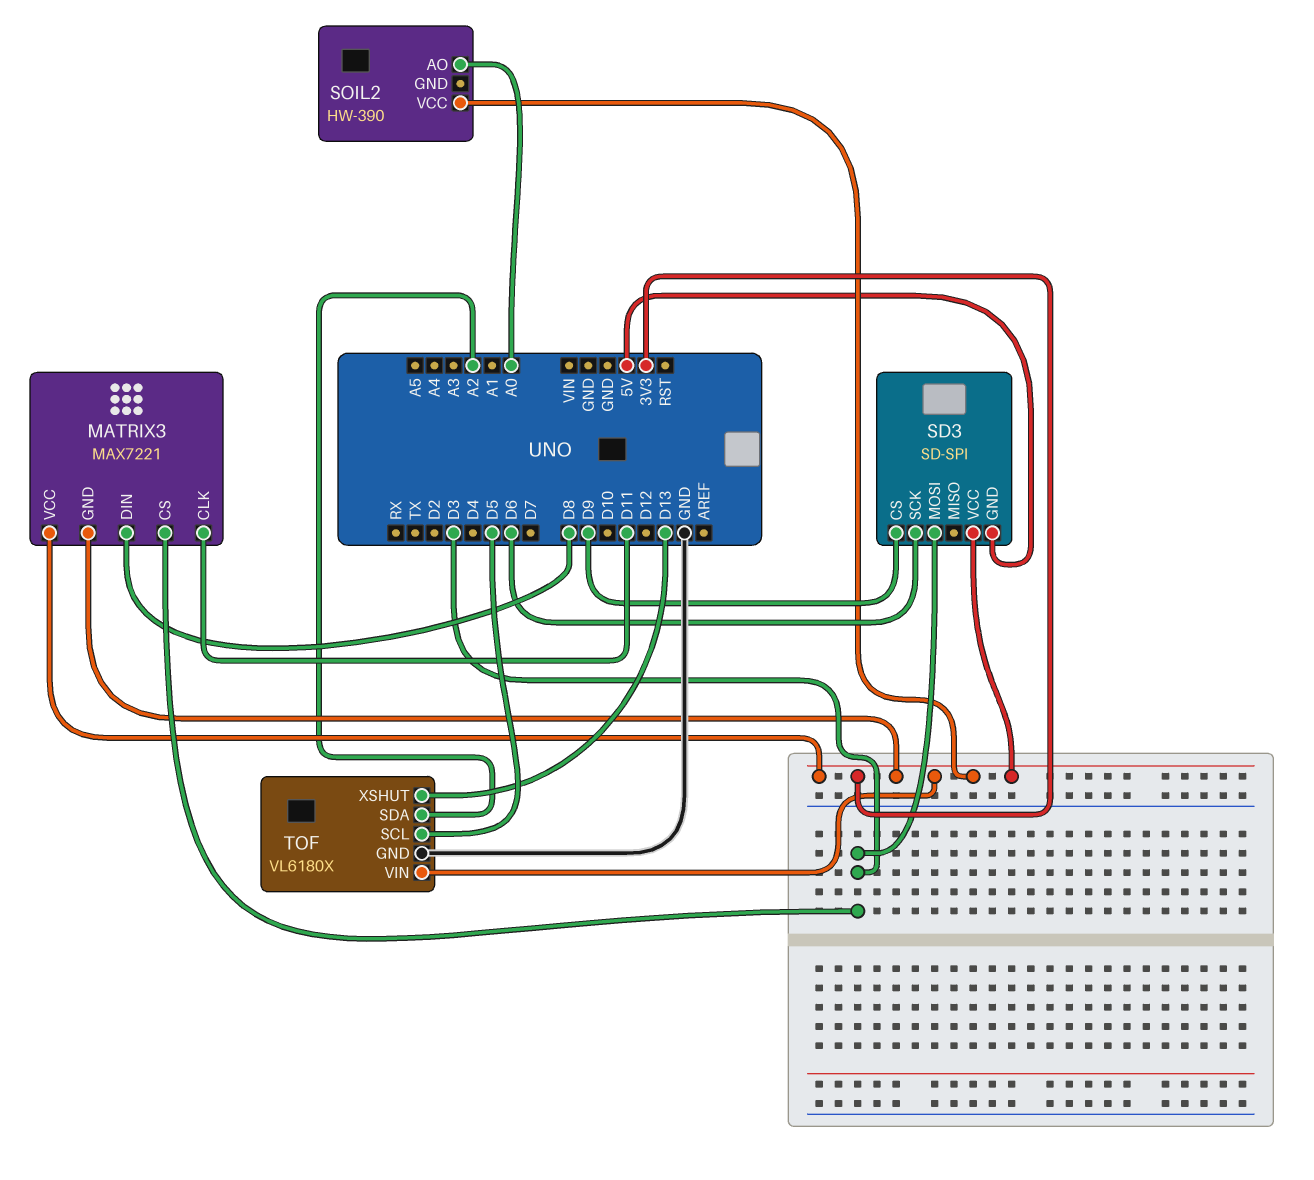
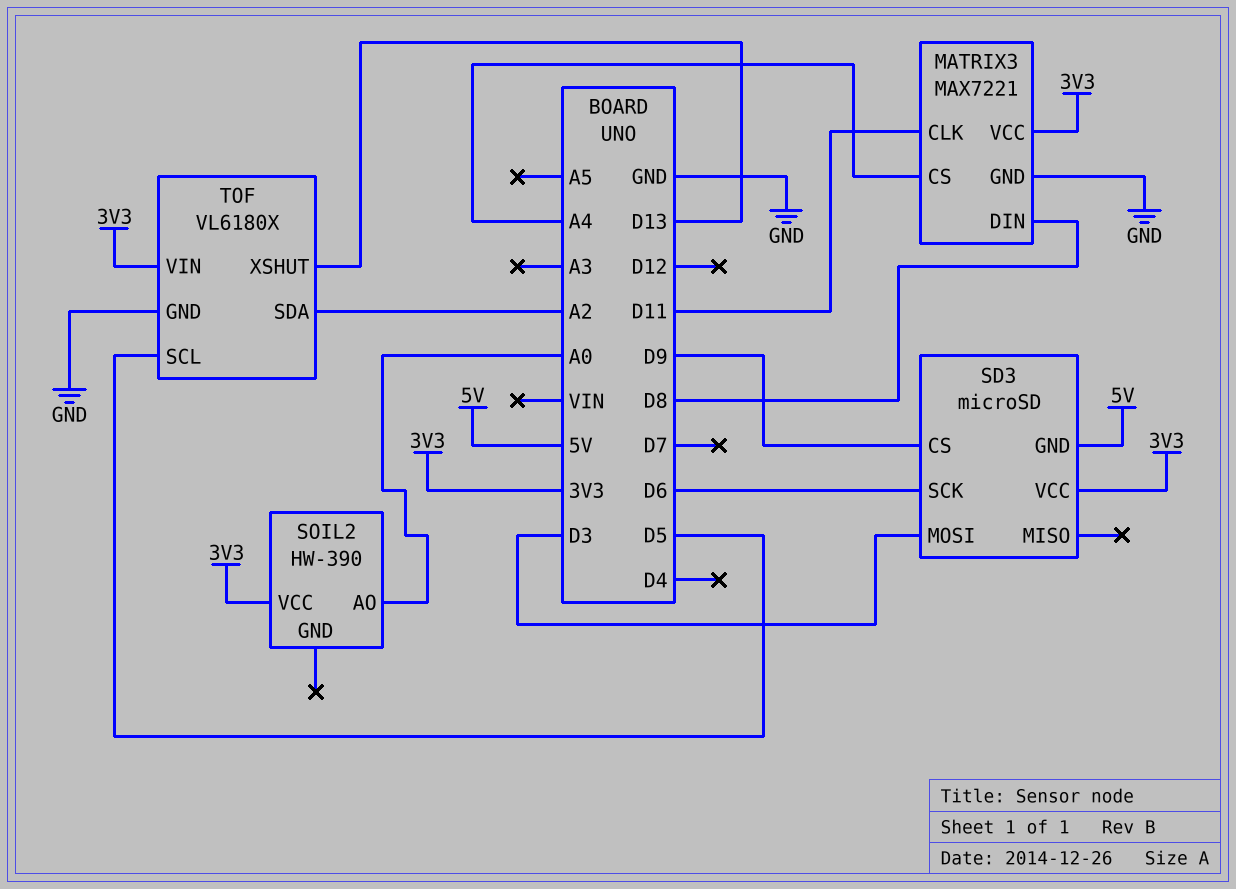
MATRIX3 pin CS: D3 -> A4
MATRIX3 pin GND: 3V3 -> GND
SD3: SD-SPI -> microSD

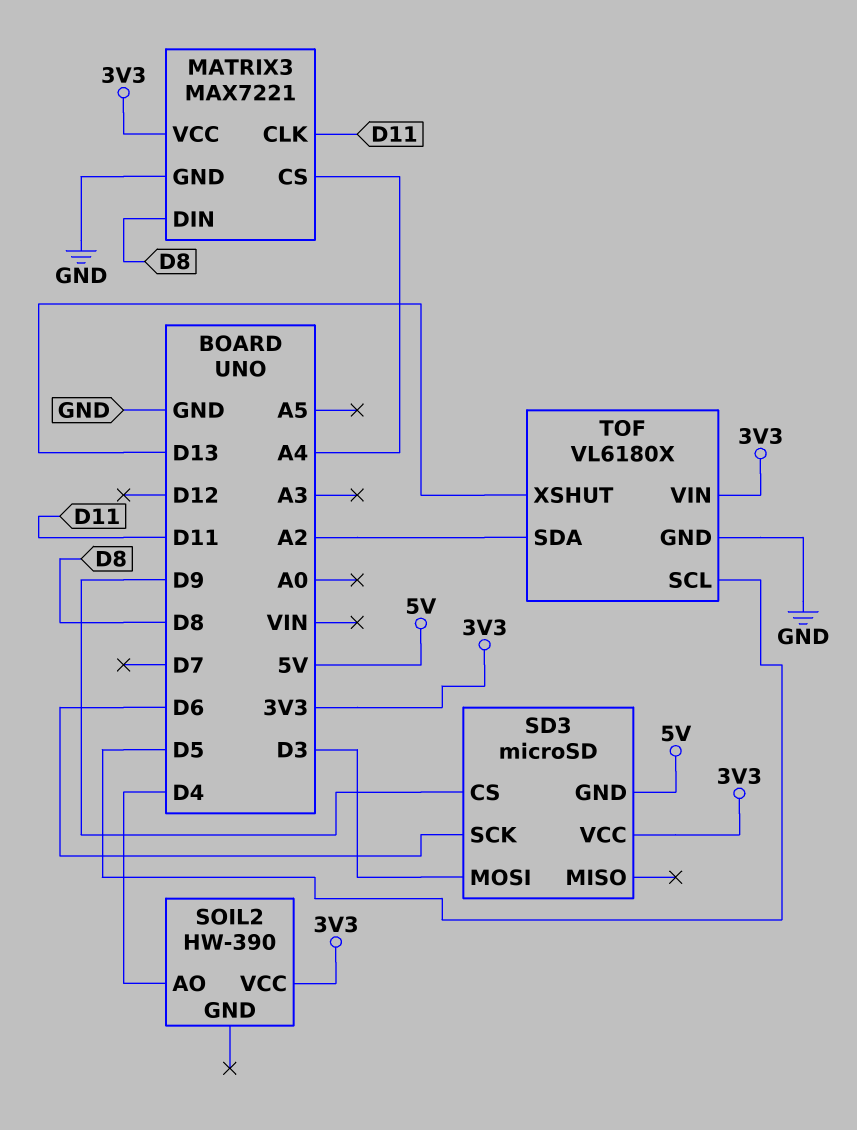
SOIL2 pin AO: A0 -> D4

